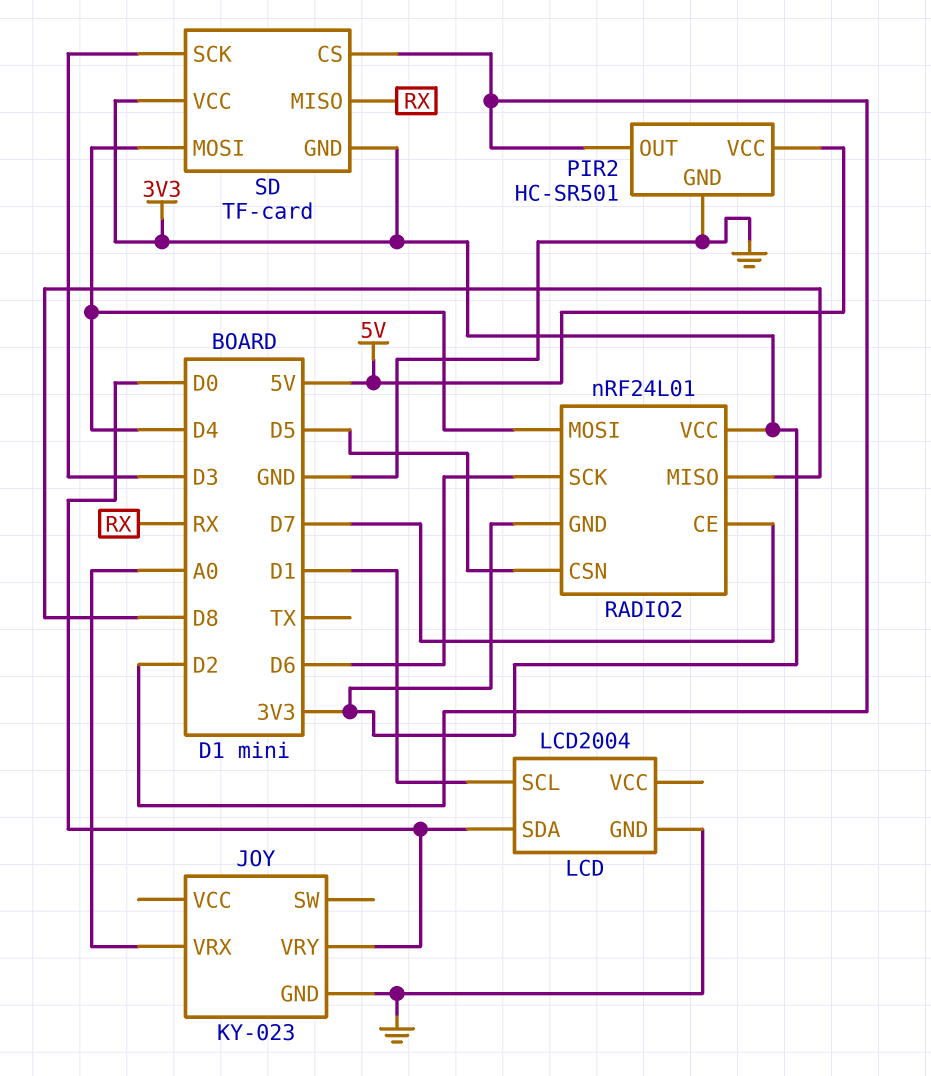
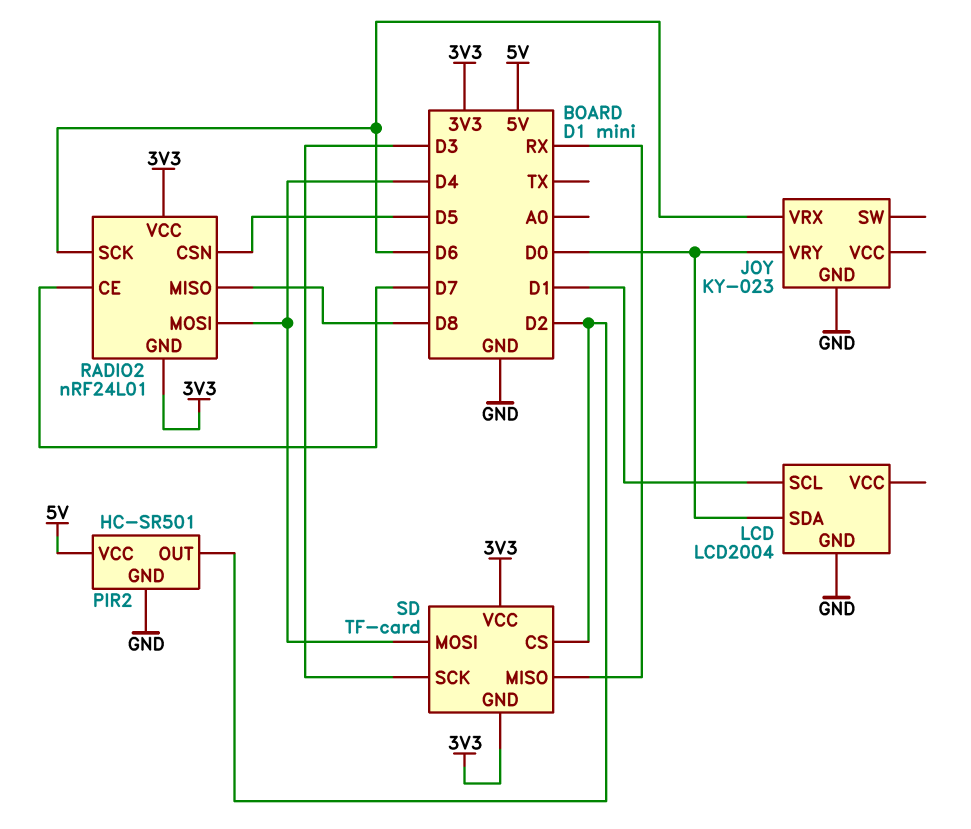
JOY pin VRX: A0 -> D6

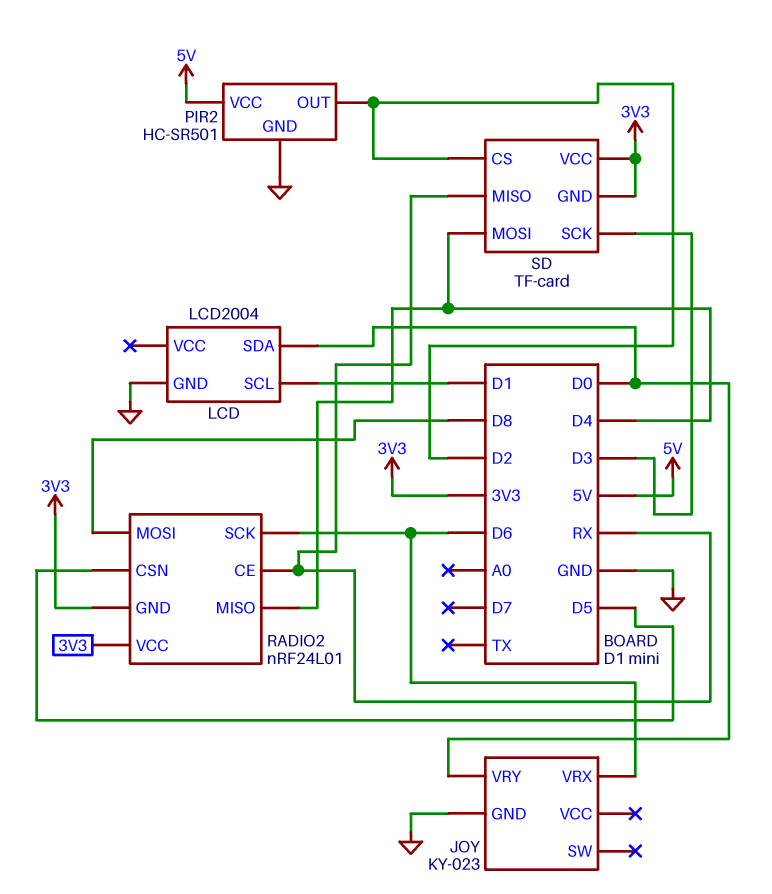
RADIO2 pin CE: D7 -> RX
RADIO2 pin MISO: D8 -> D4
RADIO2 pin MOSI: D4 -> D8

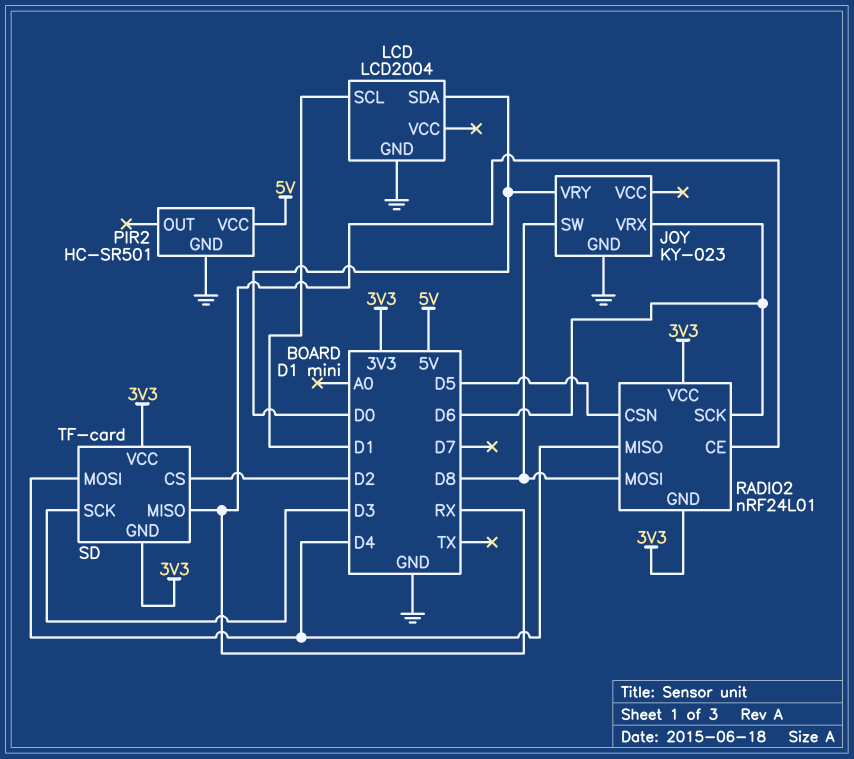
JOY pin SW: none -> D8
PIR2 pin OUT: D2 -> none

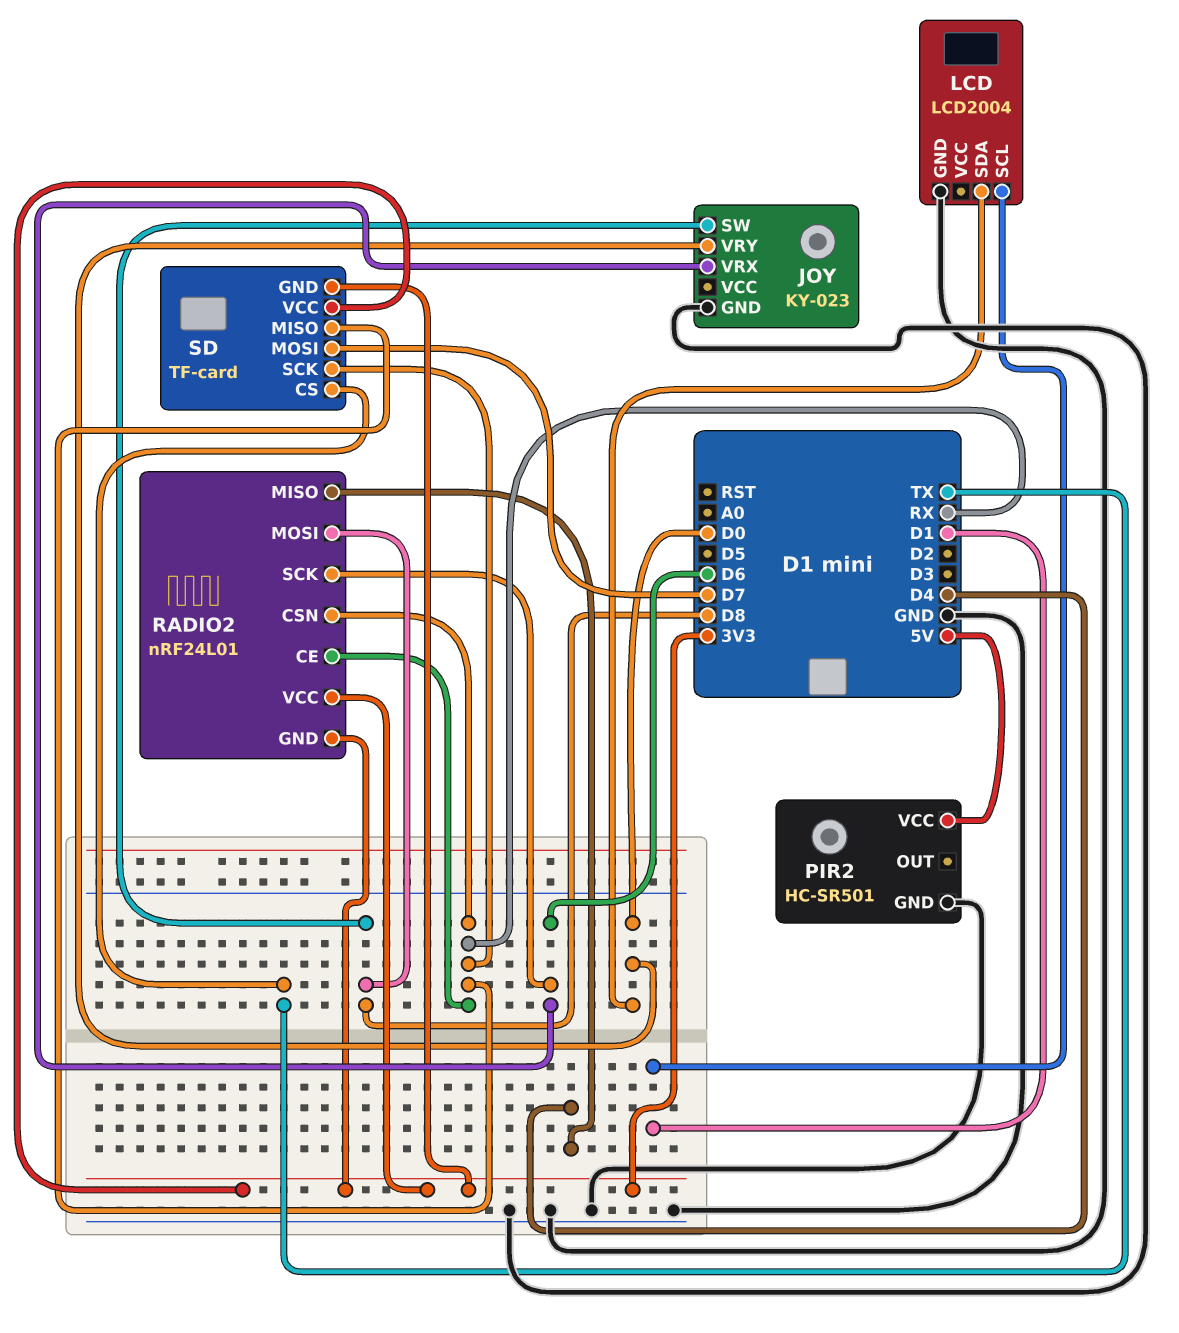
RADIO2 pin CSN: D5 -> RX
SD pin CS: D2 -> TX
SD pin MOSI: D4 -> D7
SD pin SCK: D3 -> RX

